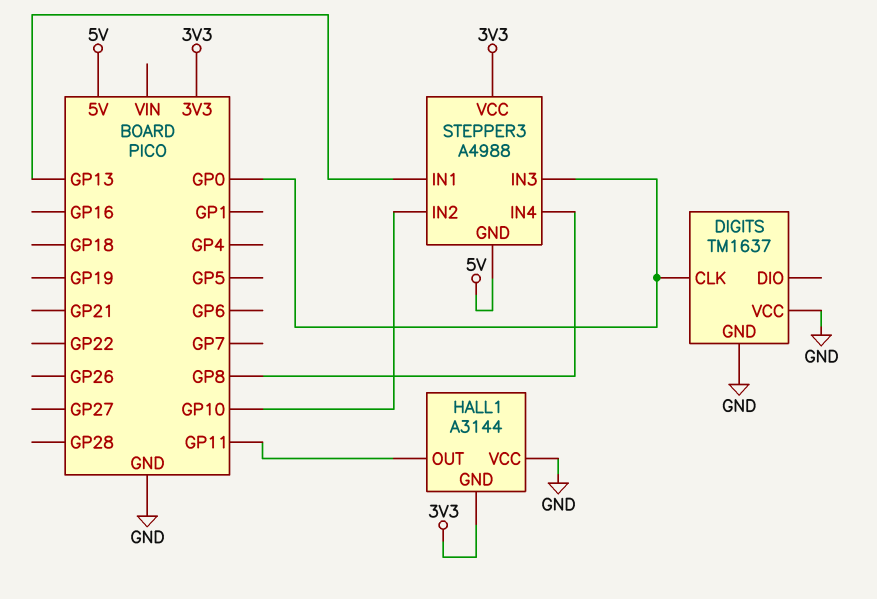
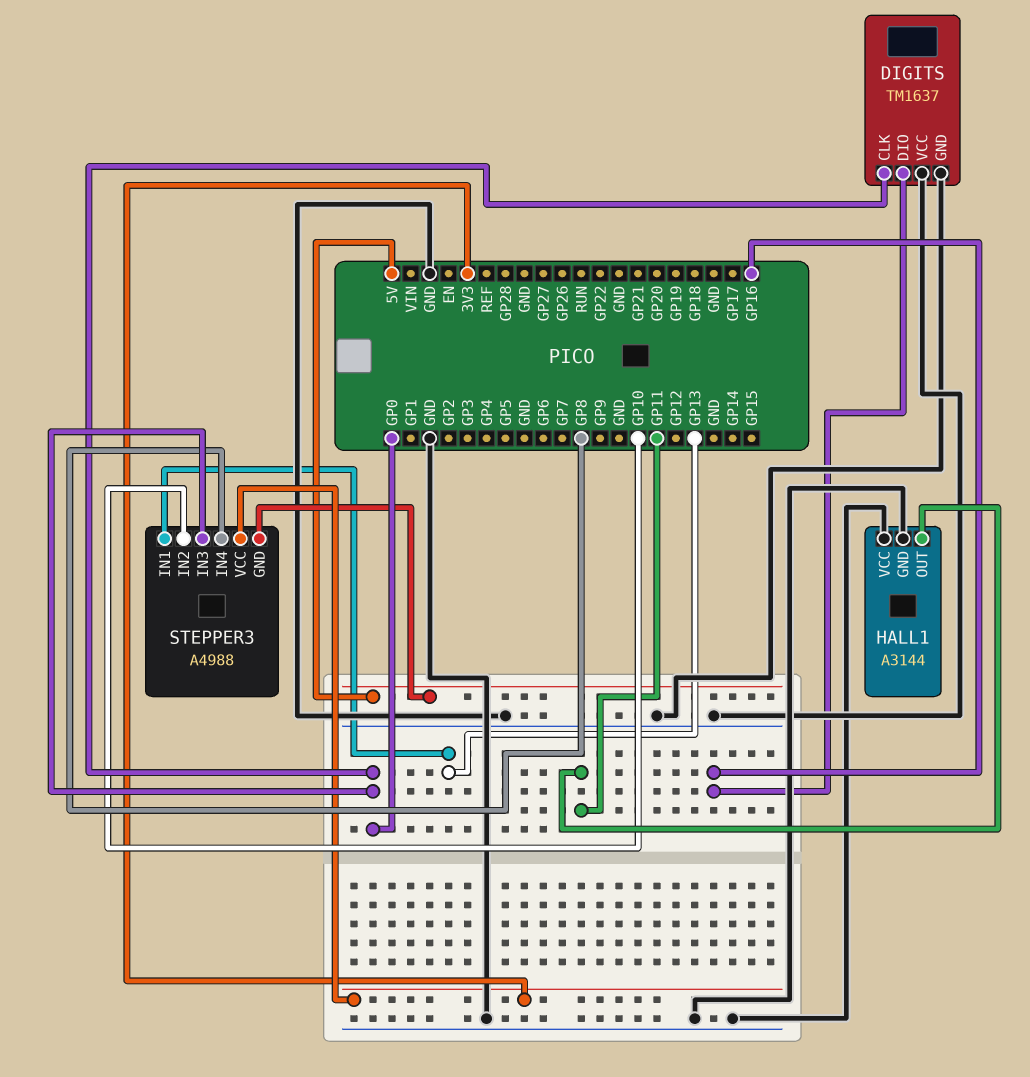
DIGITS pin DIO: none -> GP16
HALL1 pin GND: 3V3 -> GND

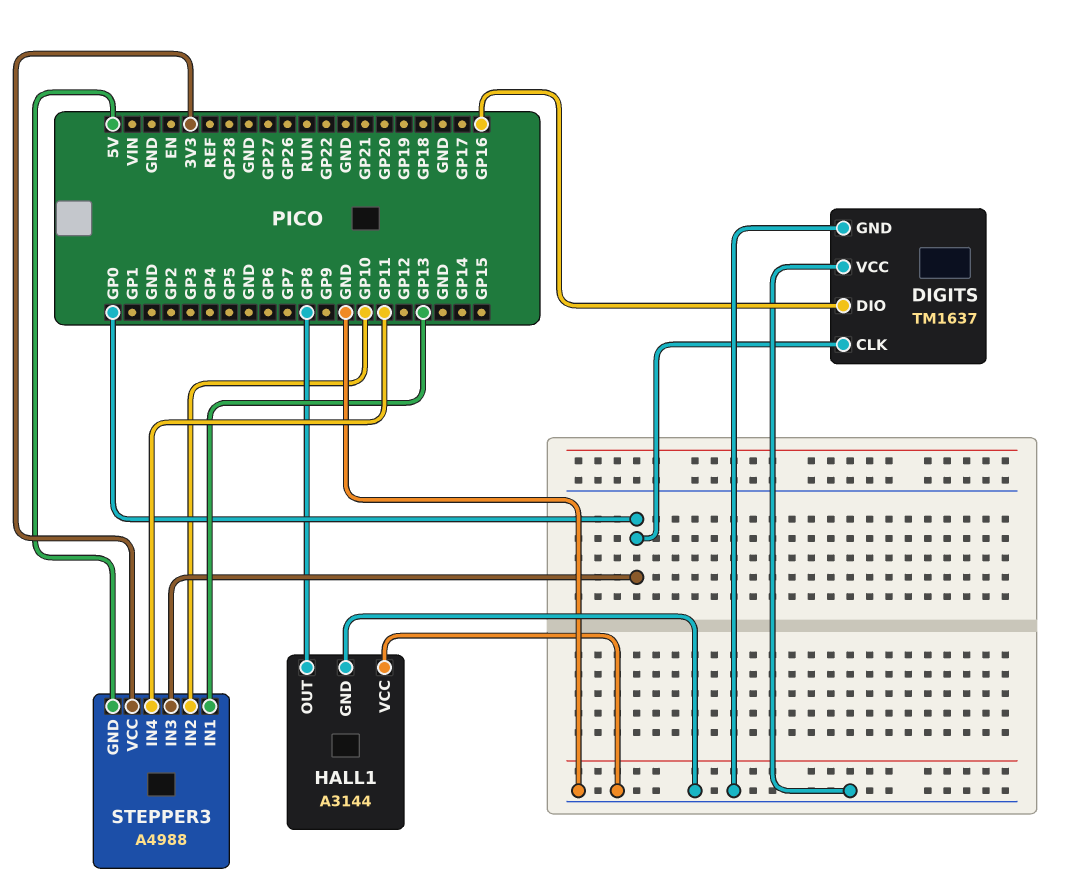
HALL1 pin OUT: GP11 -> GP8
STEPPER3 pin IN4: GP8 -> GP11

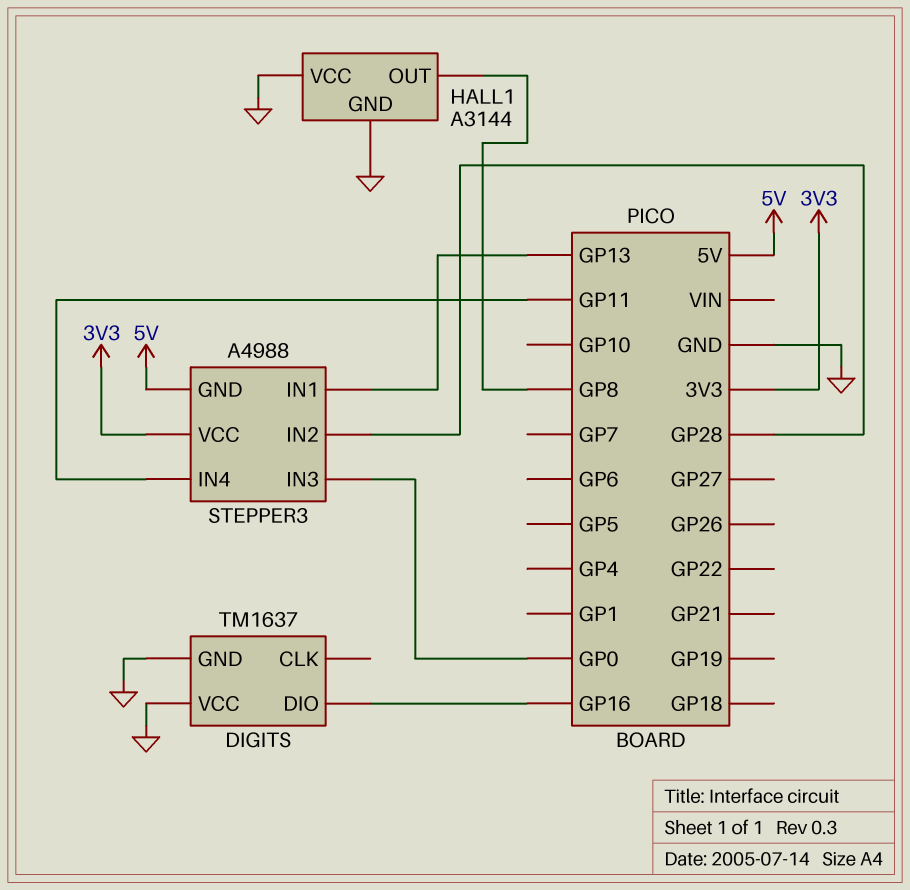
DIGITS pin CLK: GP0 -> none
STEPPER3 pin IN2: GP10 -> GP28

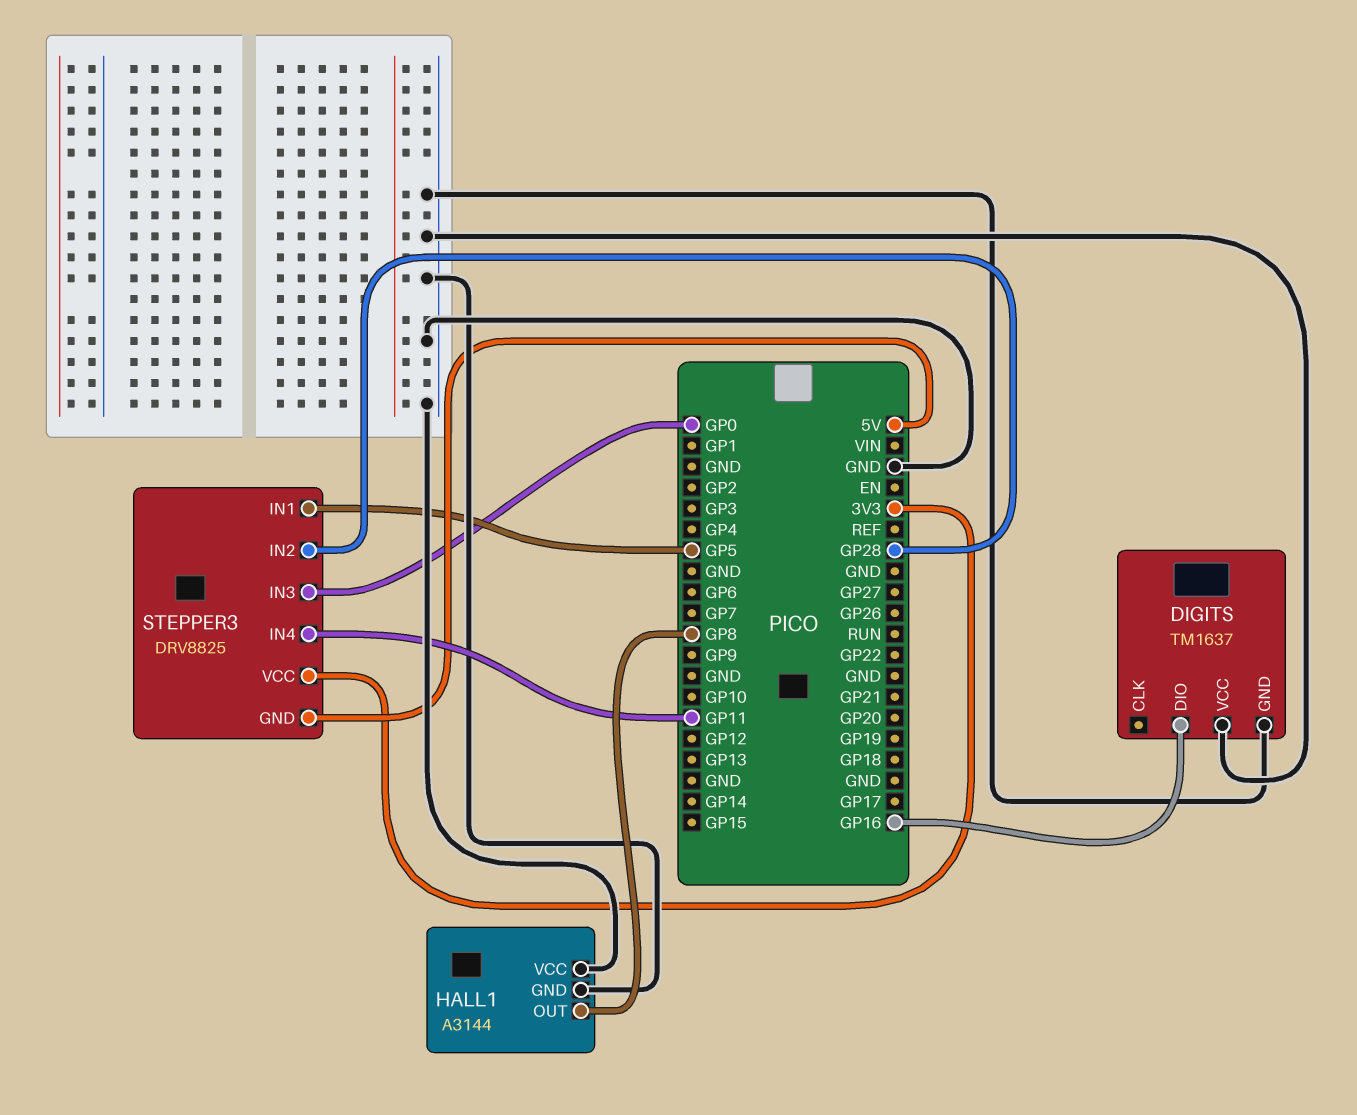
STEPPER3: A4988 -> DRV8825
STEPPER3 pin IN1: GP13 -> GP5

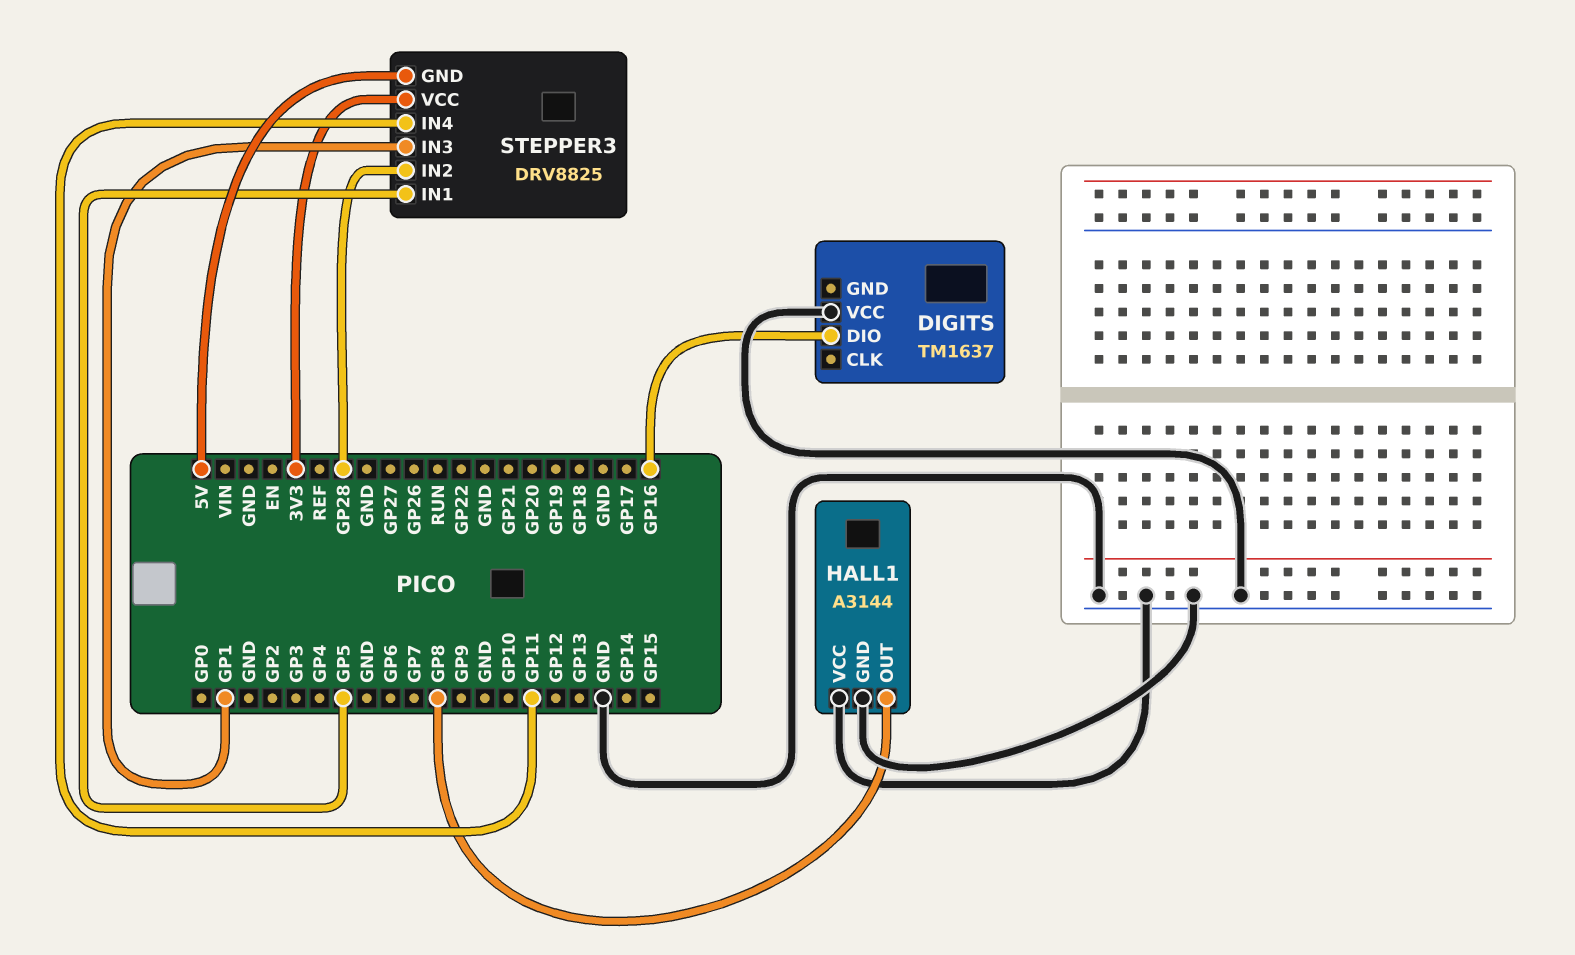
DIGITS pin GND: GND -> none
STEPPER3 pin IN3: GP0 -> GP1

